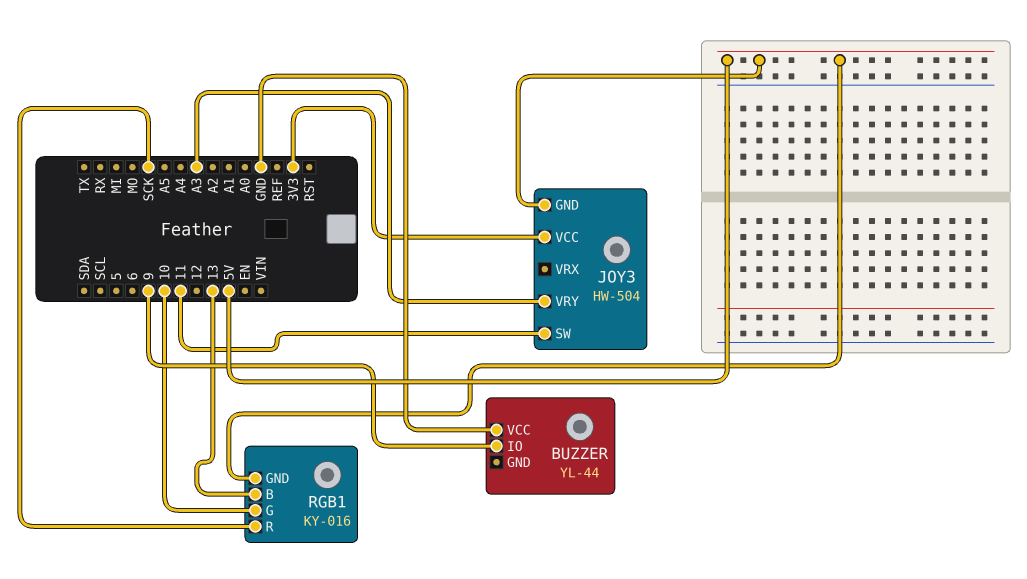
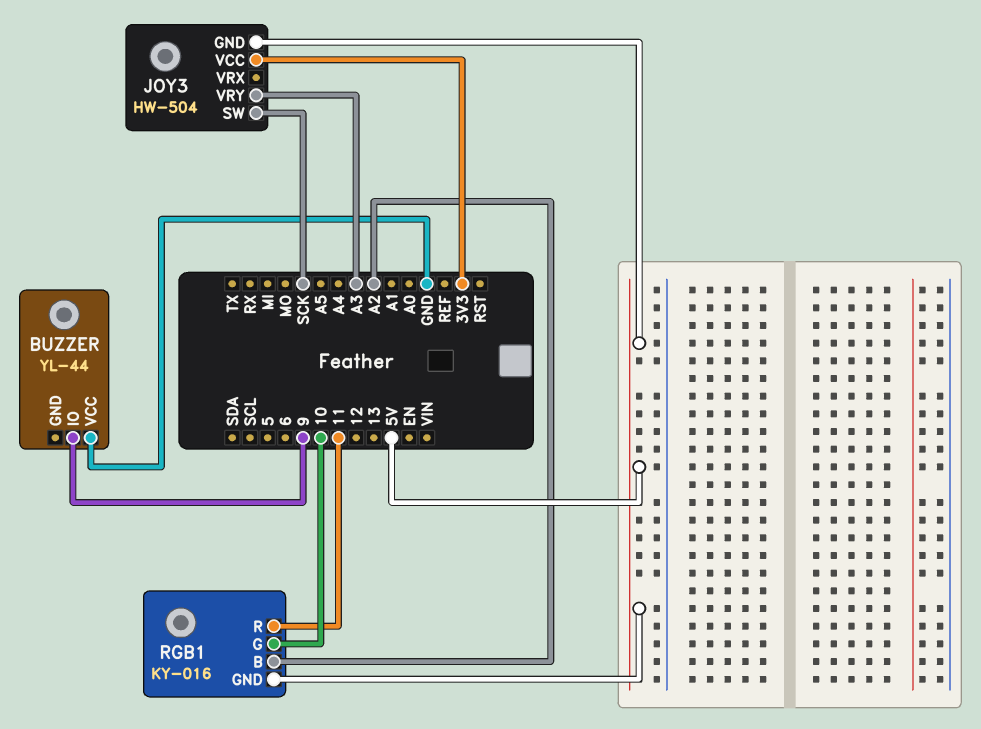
JOY3 pin SW: 11 -> SCK
RGB1 pin B: 13 -> A2
RGB1 pin R: SCK -> 11

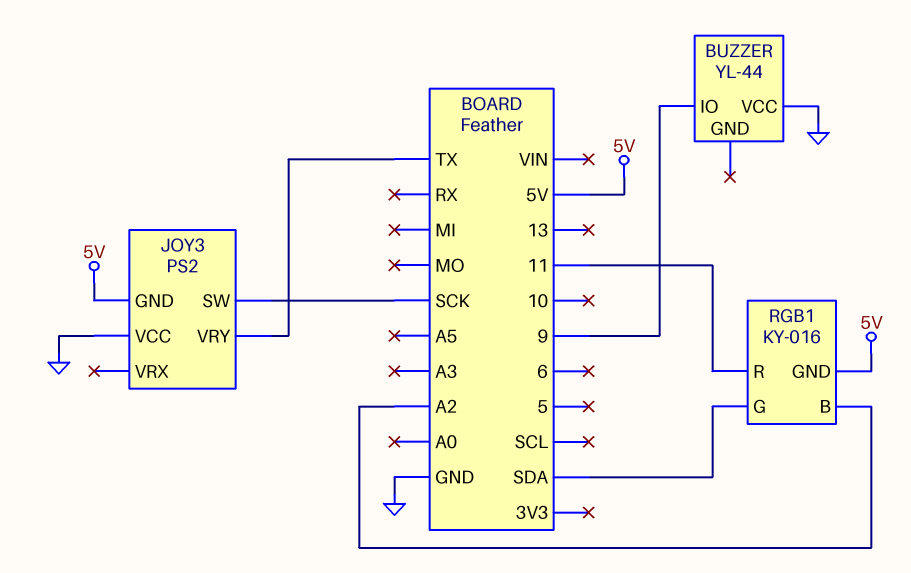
JOY3: HW-504 -> PS2
JOY3 pin VCC: 3V3 -> GND
JOY3 pin VRY: A3 -> TX
RGB1 pin G: 10 -> SDA

